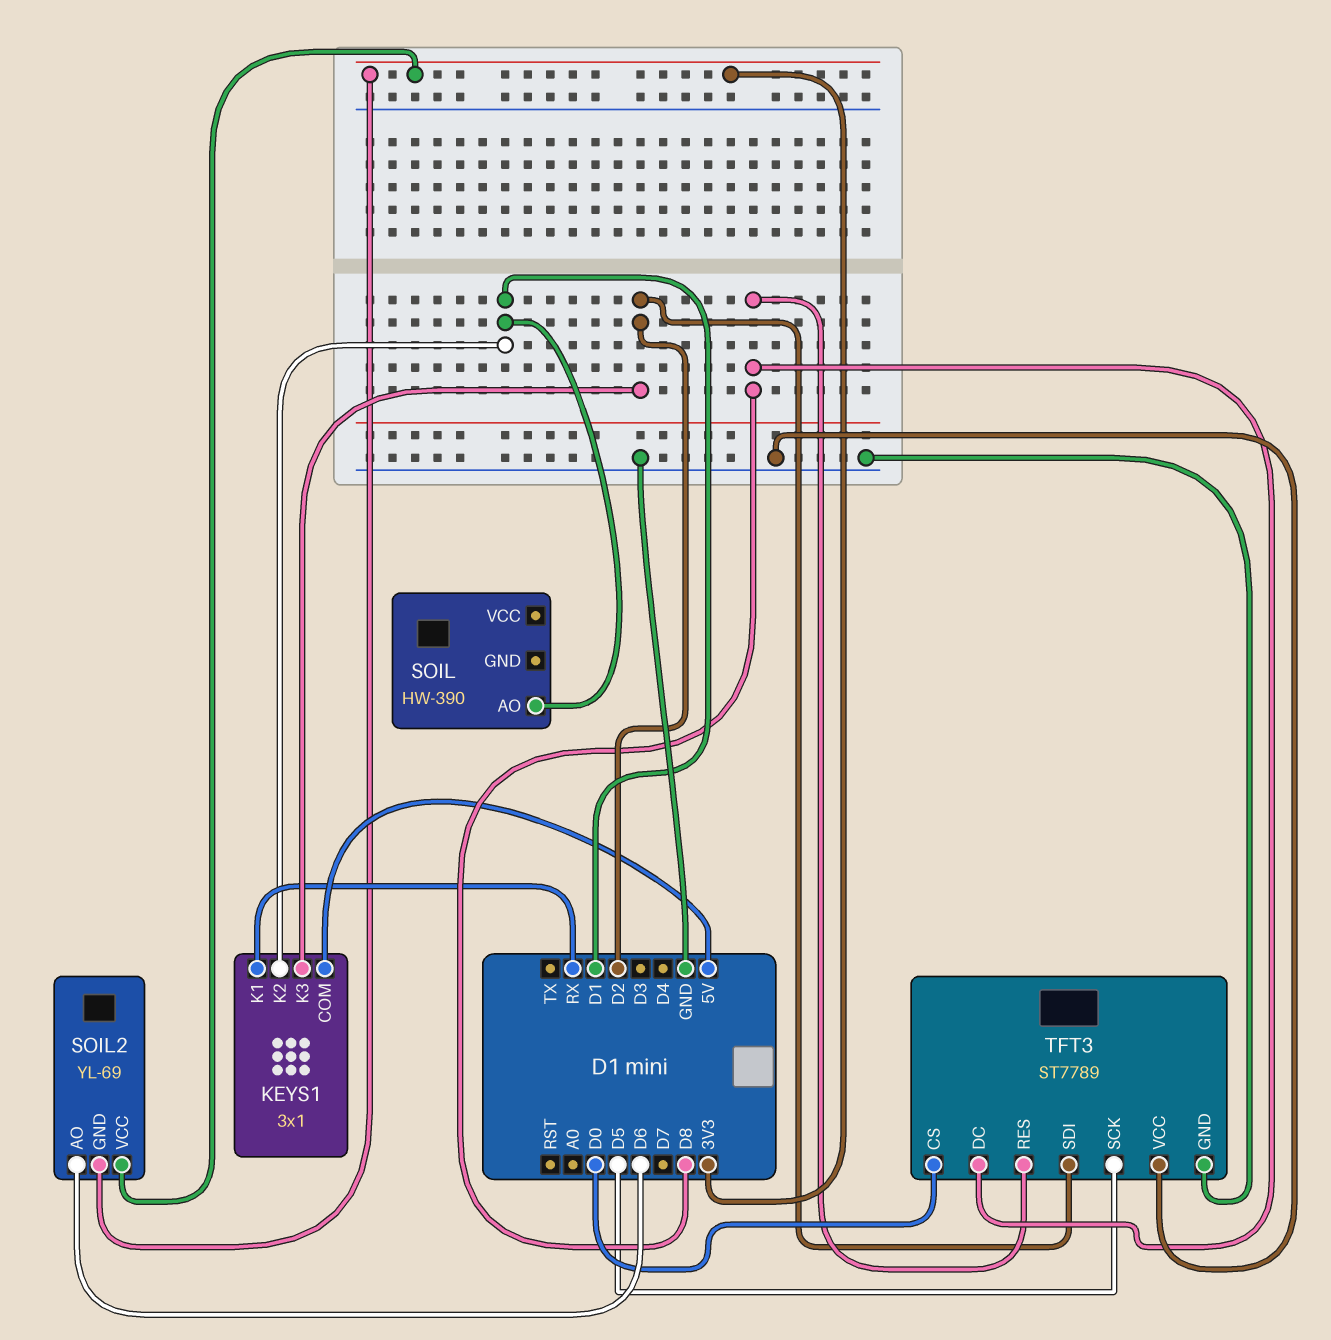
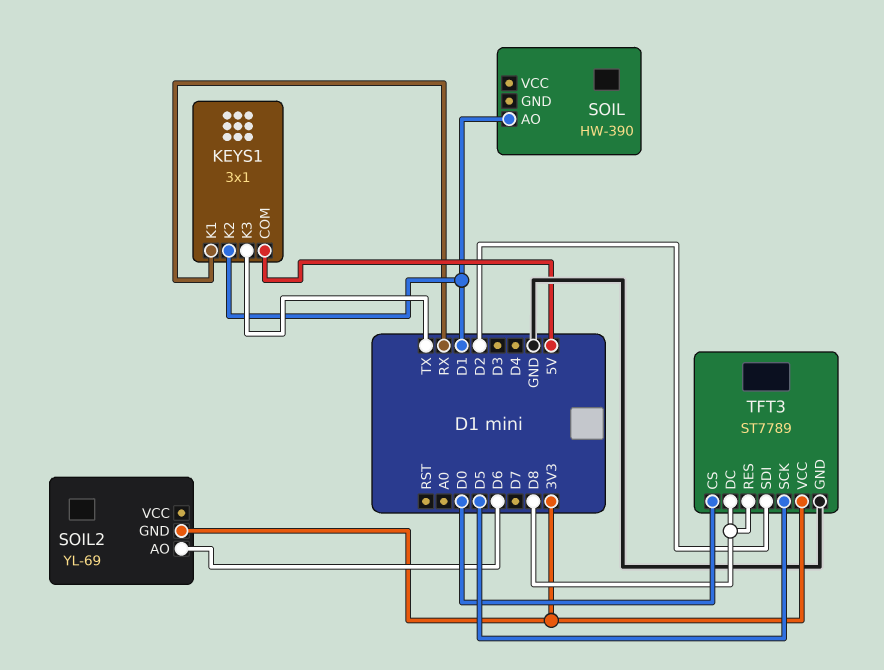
KEYS1 pin K3: D2 -> TX
SOIL2 pin VCC: 3V3 -> none
TFT3 pin VCC: GND -> 3V3

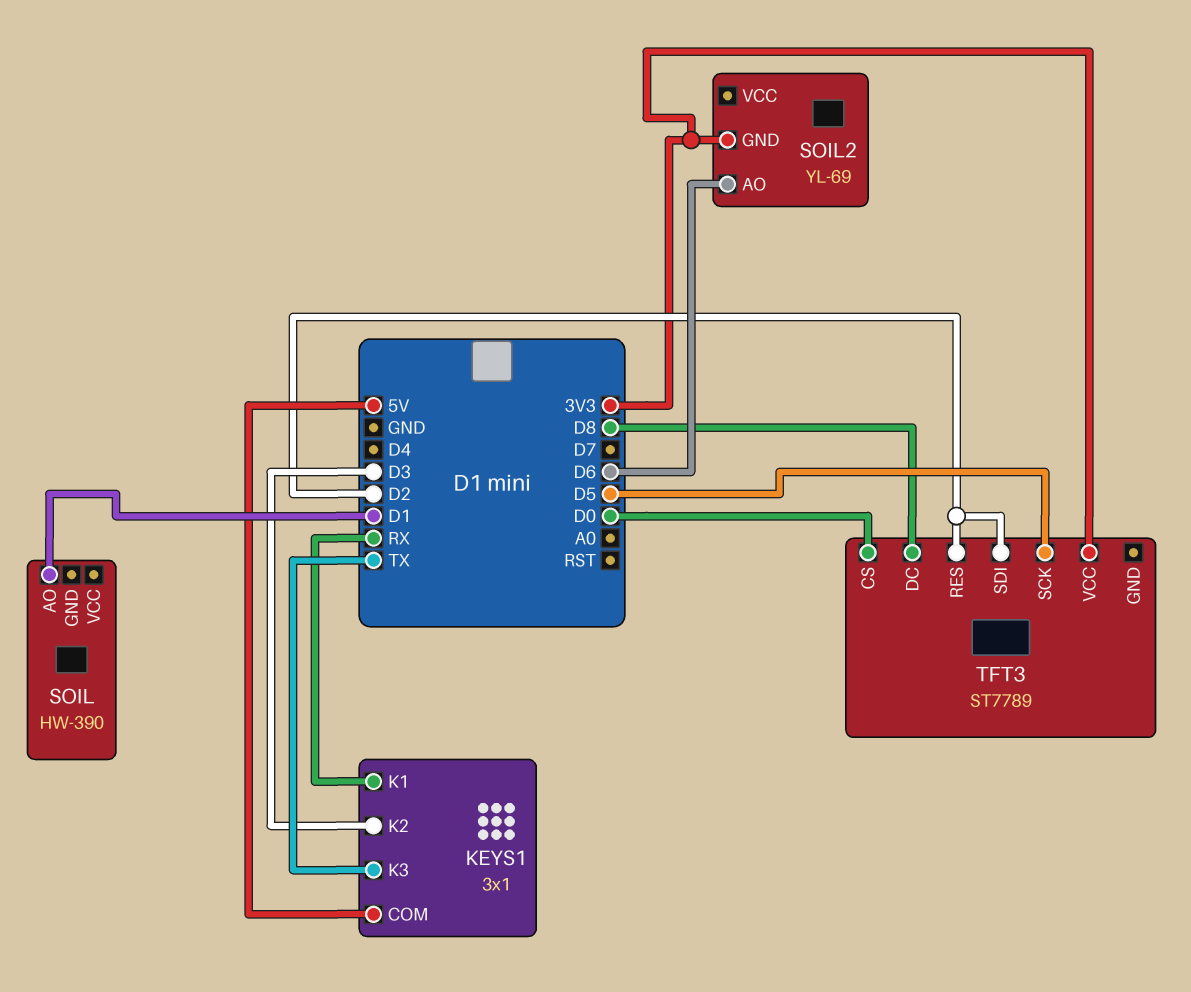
KEYS1 pin K2: D1 -> D3
TFT3 pin GND: GND -> none
TFT3 pin RES: D8 -> D2

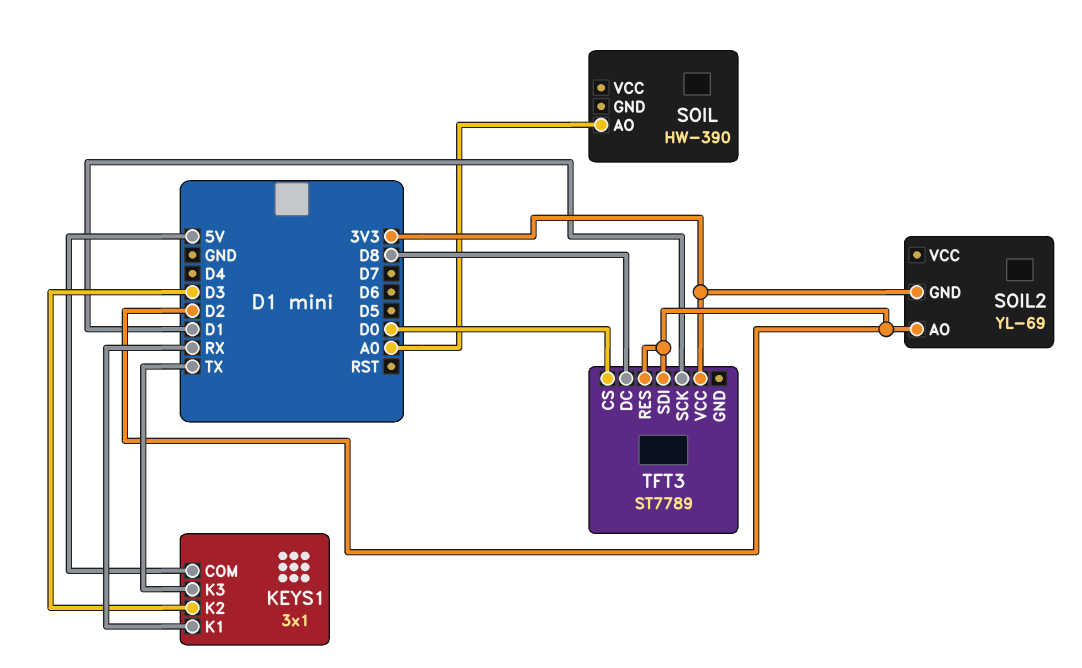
SOIL pin AO: D1 -> A0
SOIL2 pin AO: D6 -> D2
TFT3 pin SCK: D5 -> D1

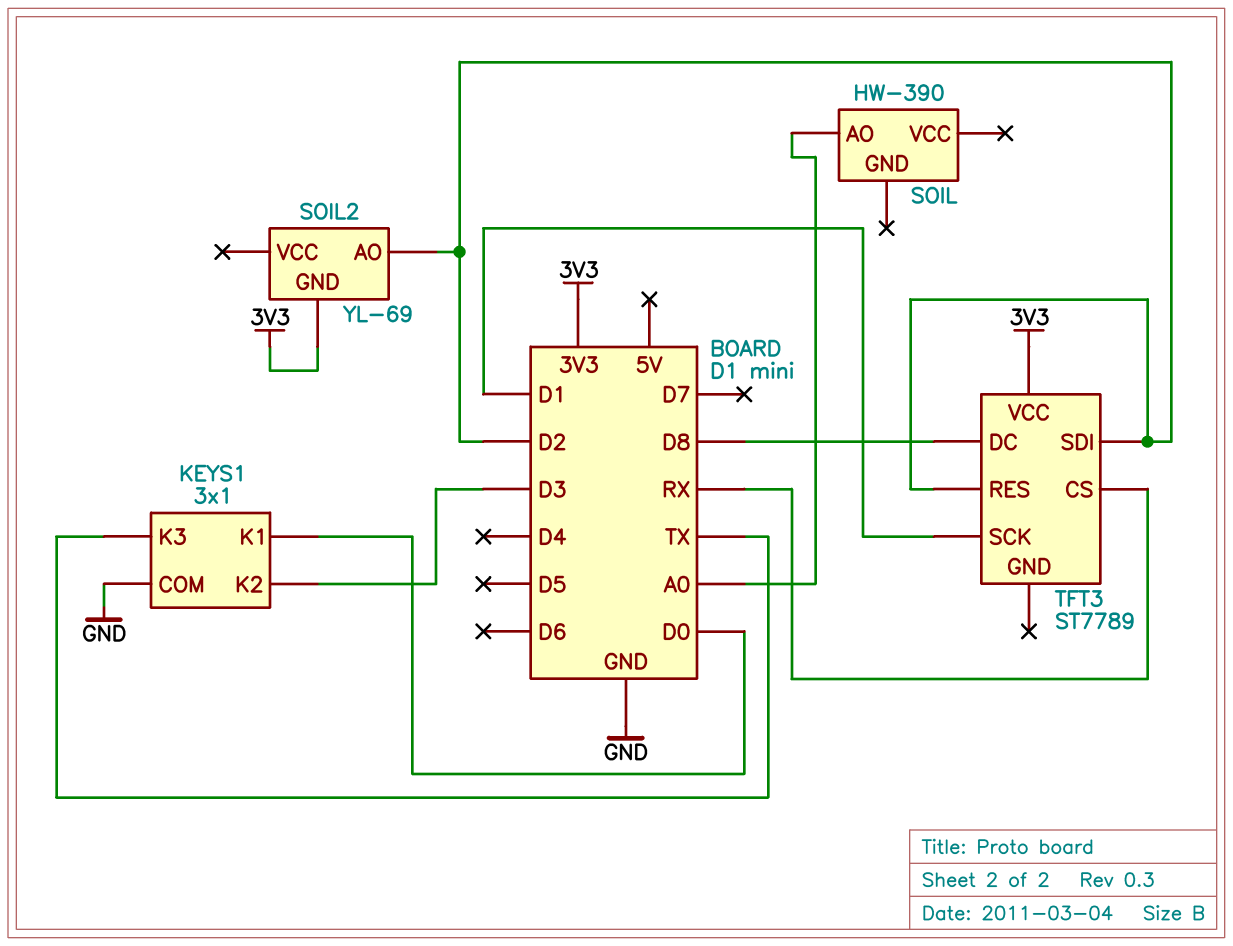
KEYS1 pin COM: 5V -> GND
KEYS1 pin K1: RX -> D0
TFT3 pin CS: D0 -> RX

